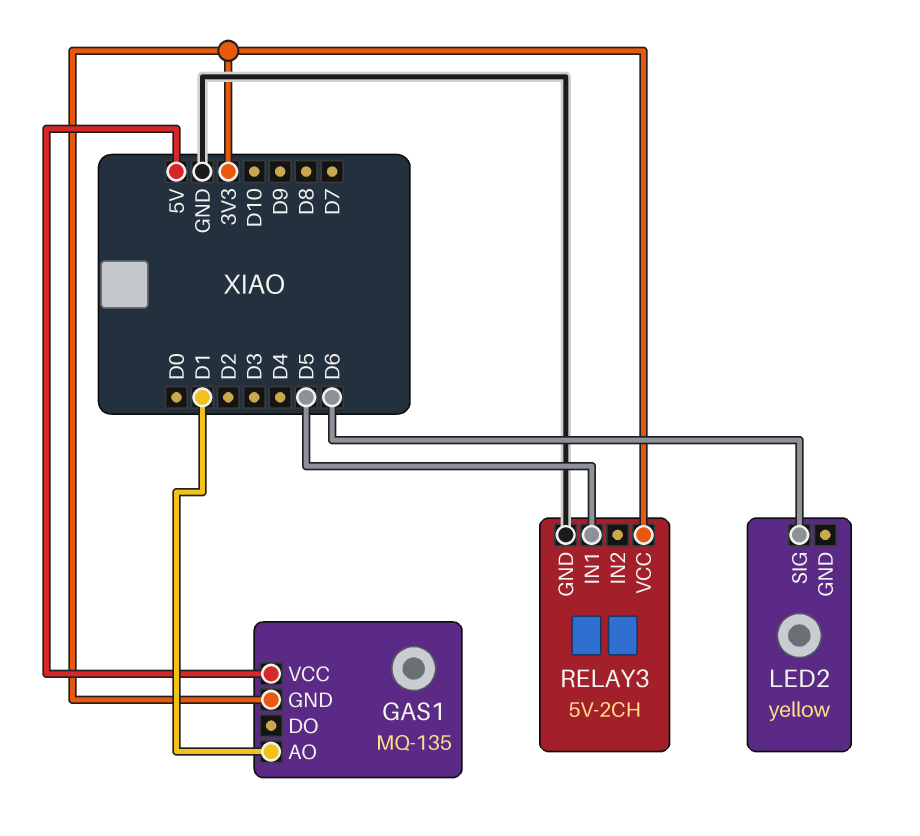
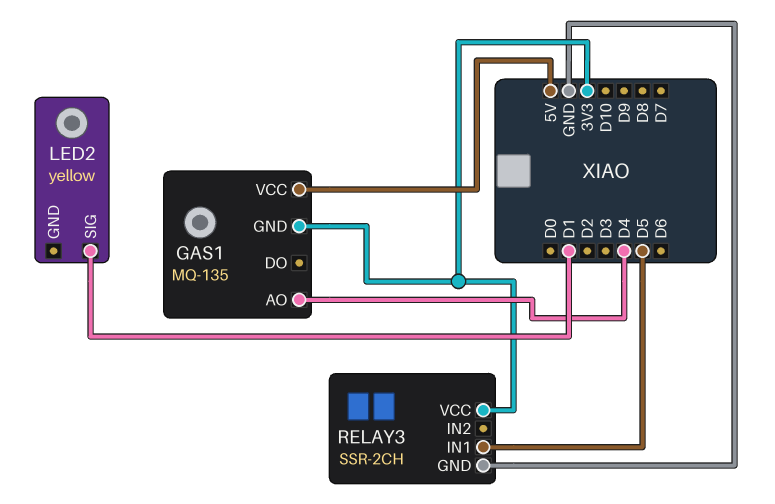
GAS1 pin AO: D1 -> D4
LED2 pin SIG: D6 -> D1
RELAY3: 5V-2CH -> SSR-2CH

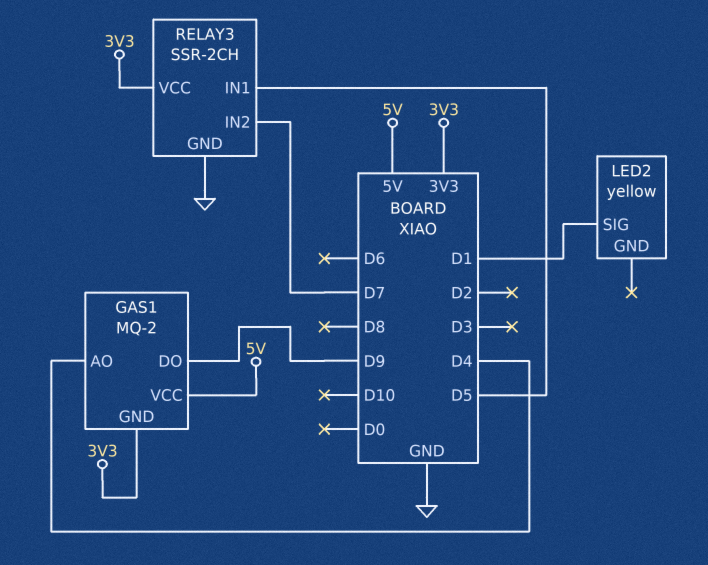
GAS1: MQ-135 -> MQ-2
GAS1 pin DO: none -> D9
RELAY3 pin IN2: none -> D7

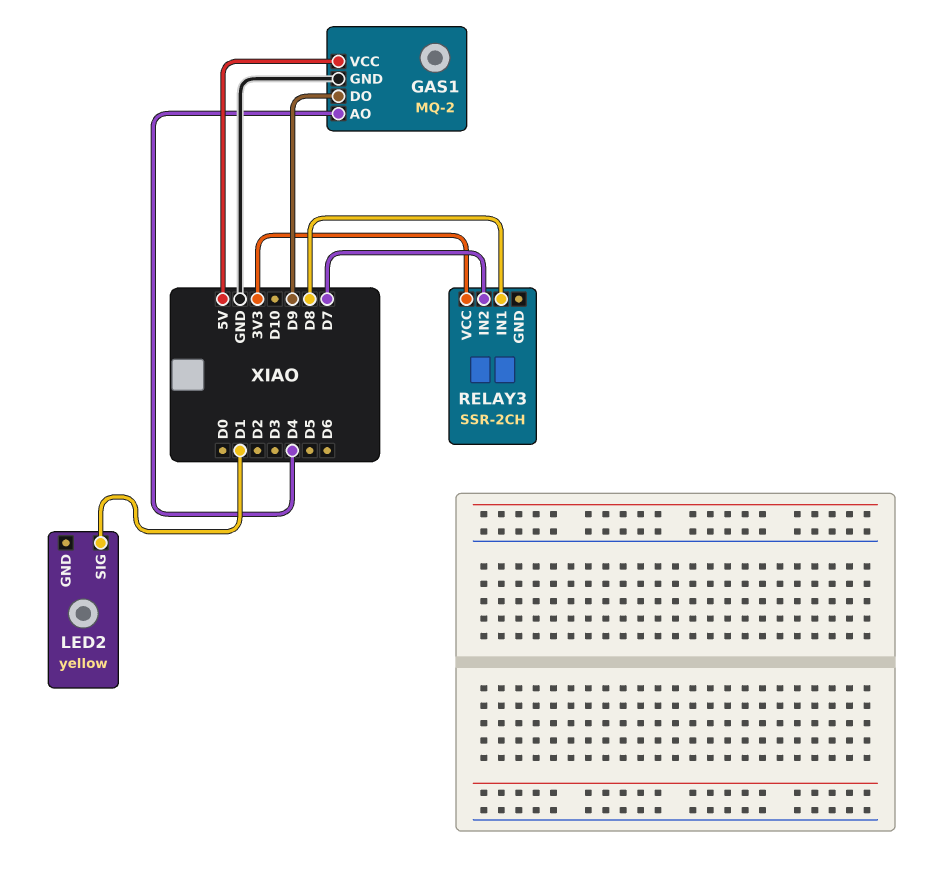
GAS1 pin GND: 3V3 -> GND
RELAY3 pin GND: GND -> none
RELAY3 pin IN1: D5 -> D8

